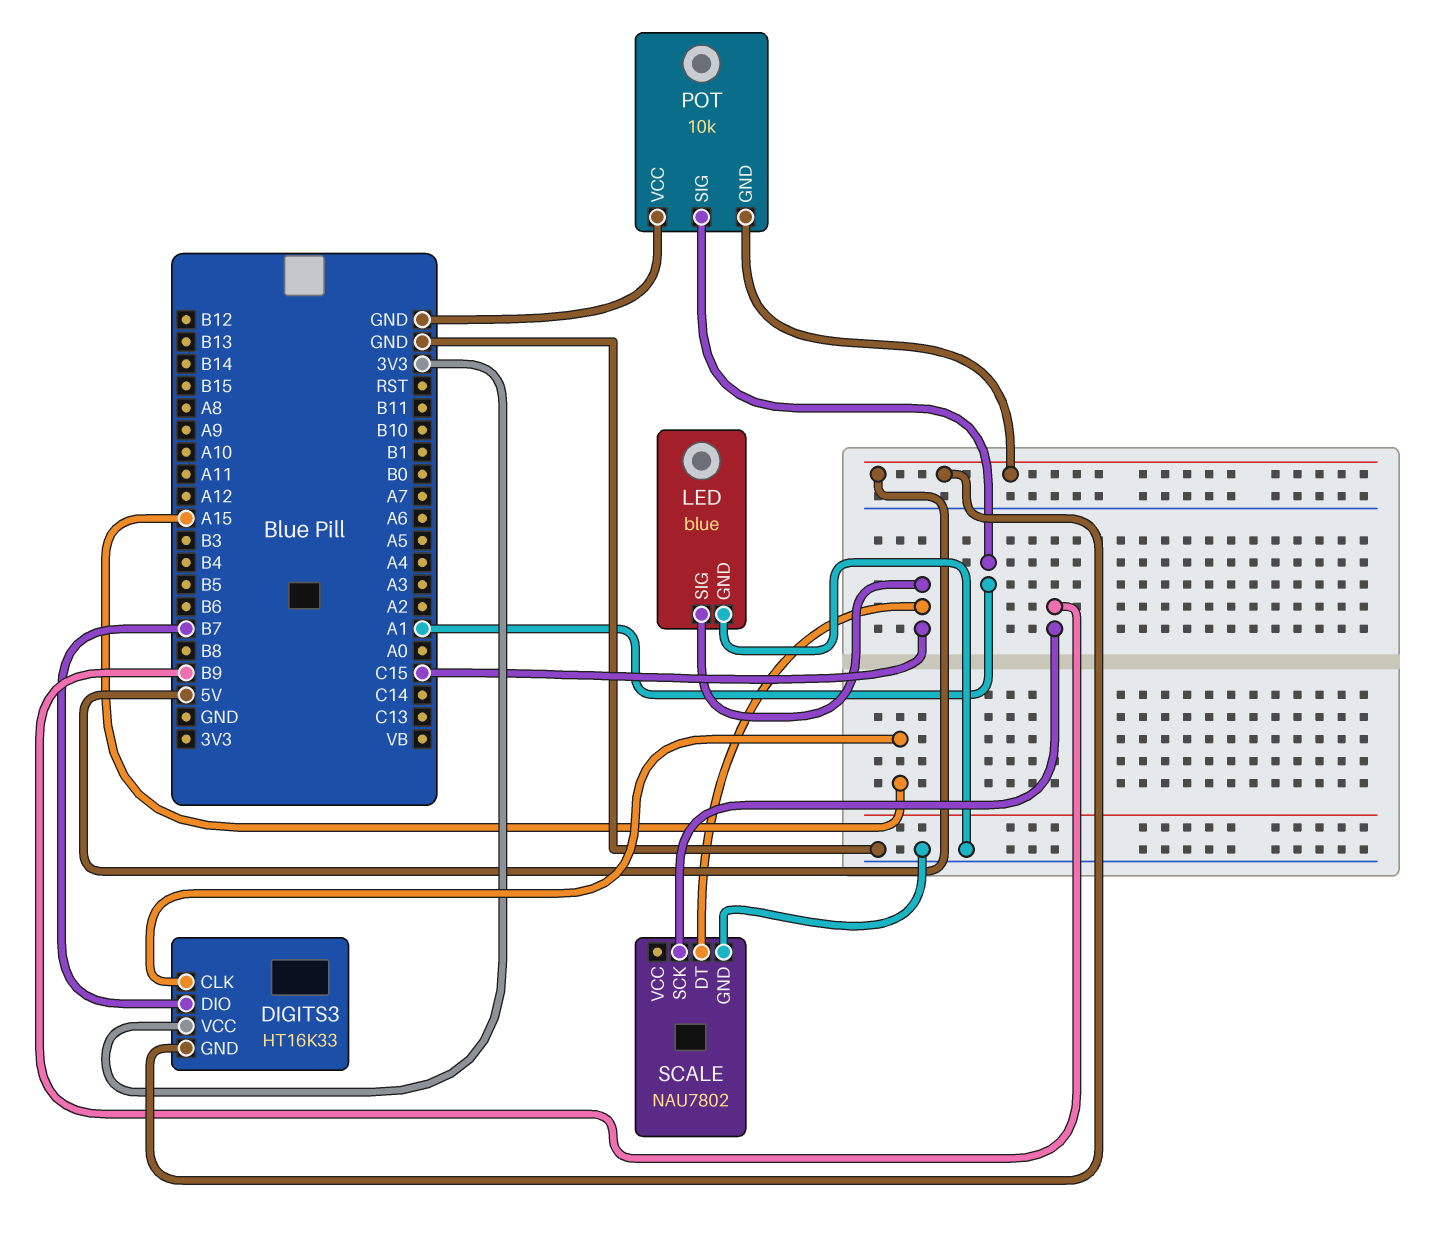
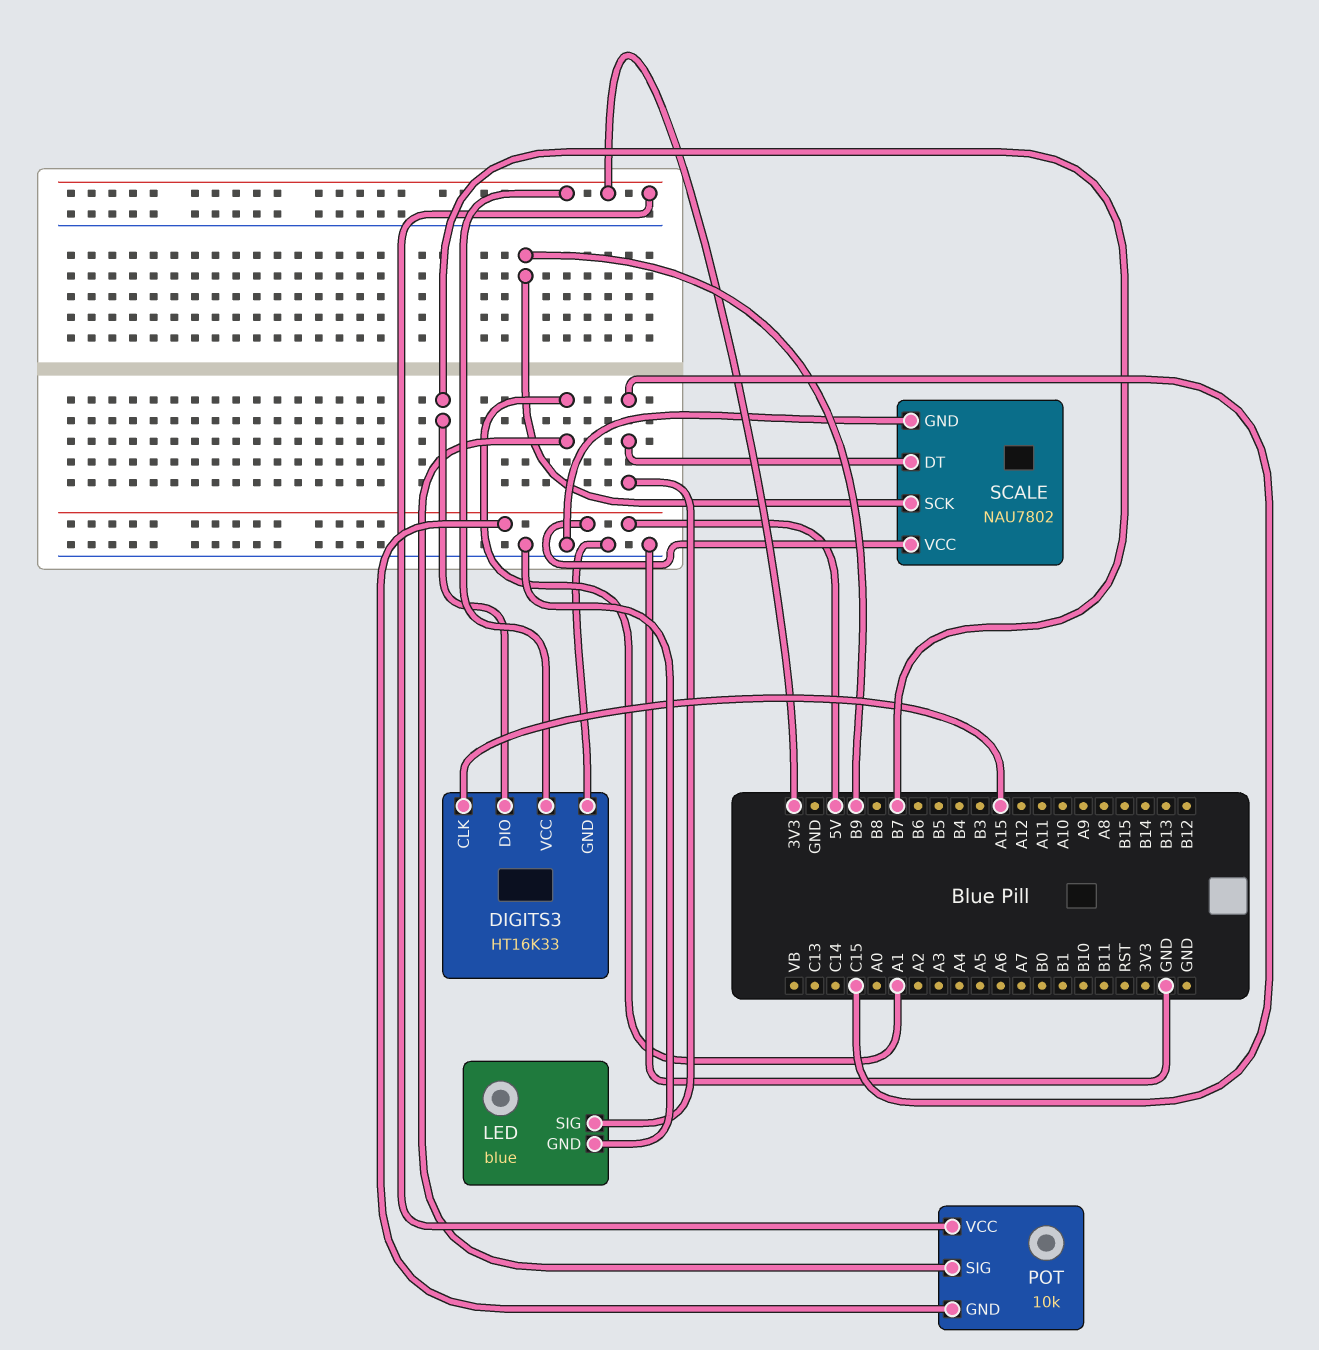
DIGITS3 pin GND: 5V -> GND
POT pin VCC: GND -> 3V3
SCALE pin VCC: none -> 5V

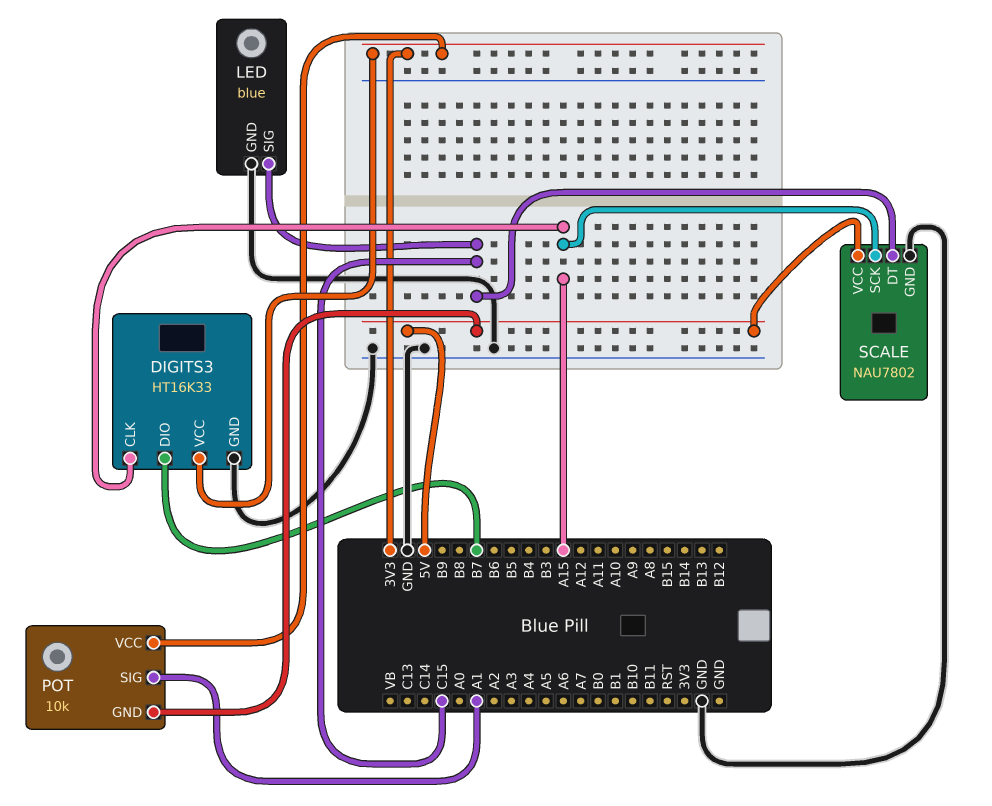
SCALE pin SCK: B9 -> A15

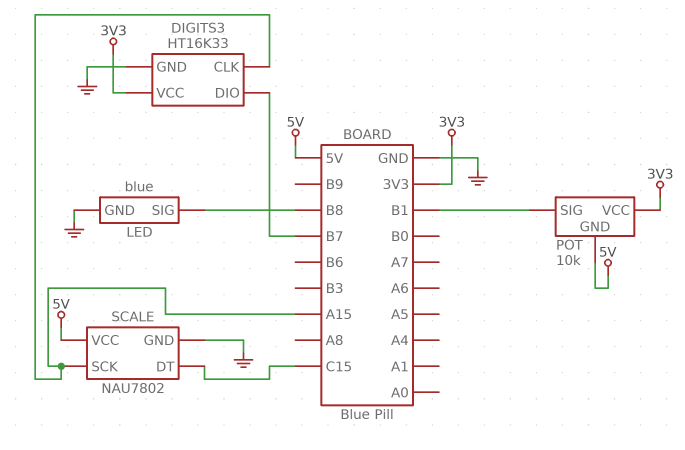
LED pin SIG: C15 -> B8
POT pin SIG: A1 -> B1

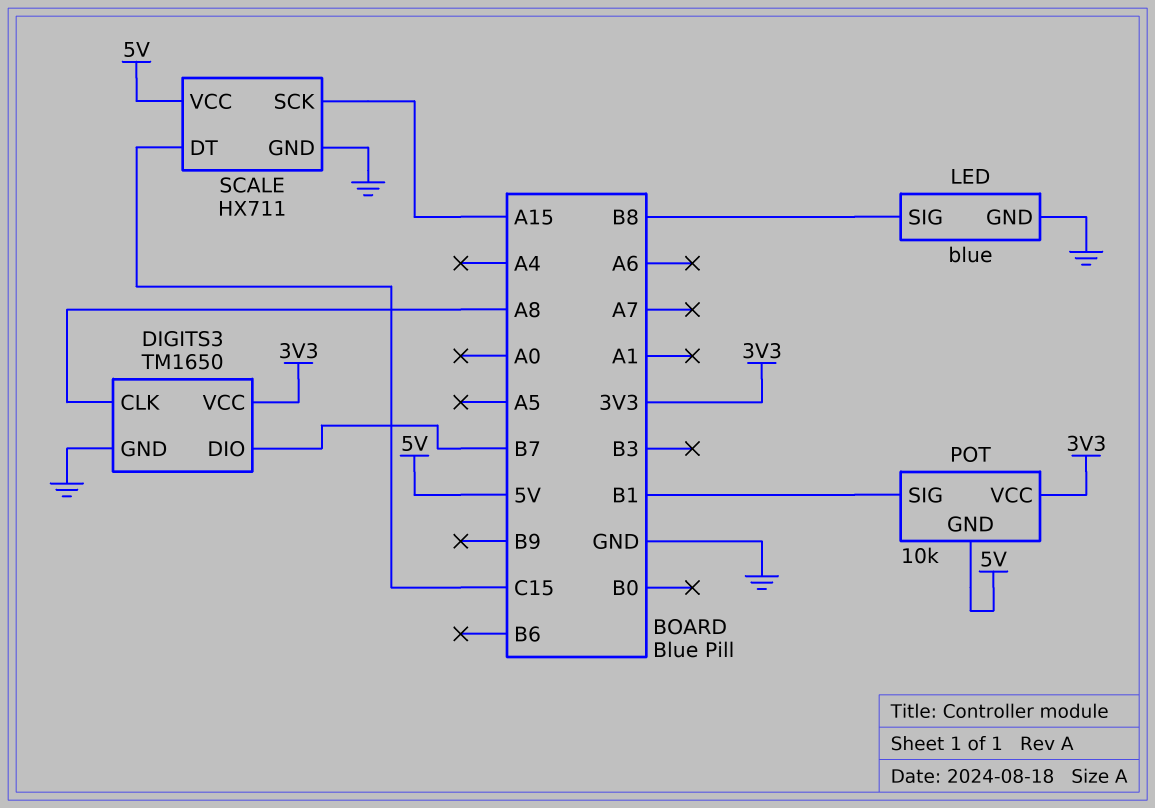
DIGITS3: HT16K33 -> TM1650
DIGITS3 pin CLK: A15 -> A8
SCALE: NAU7802 -> HX711

